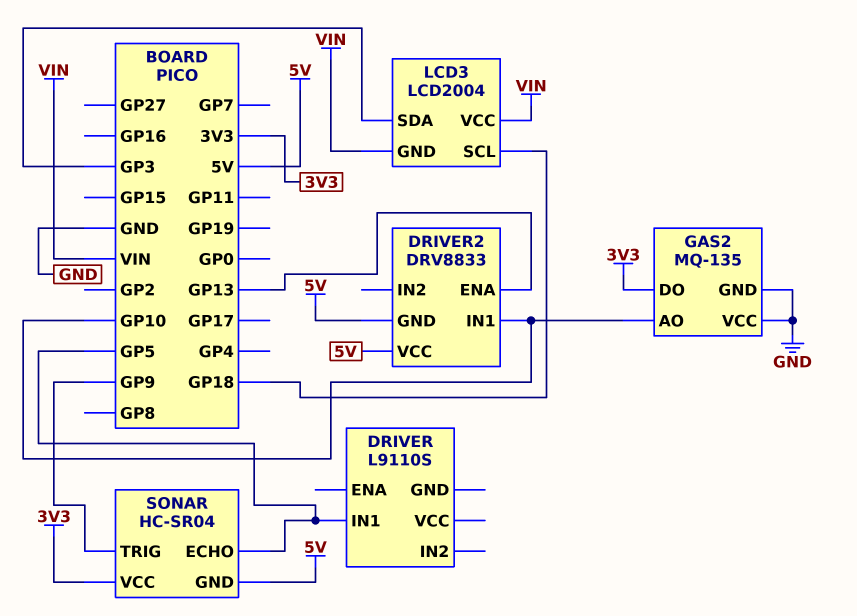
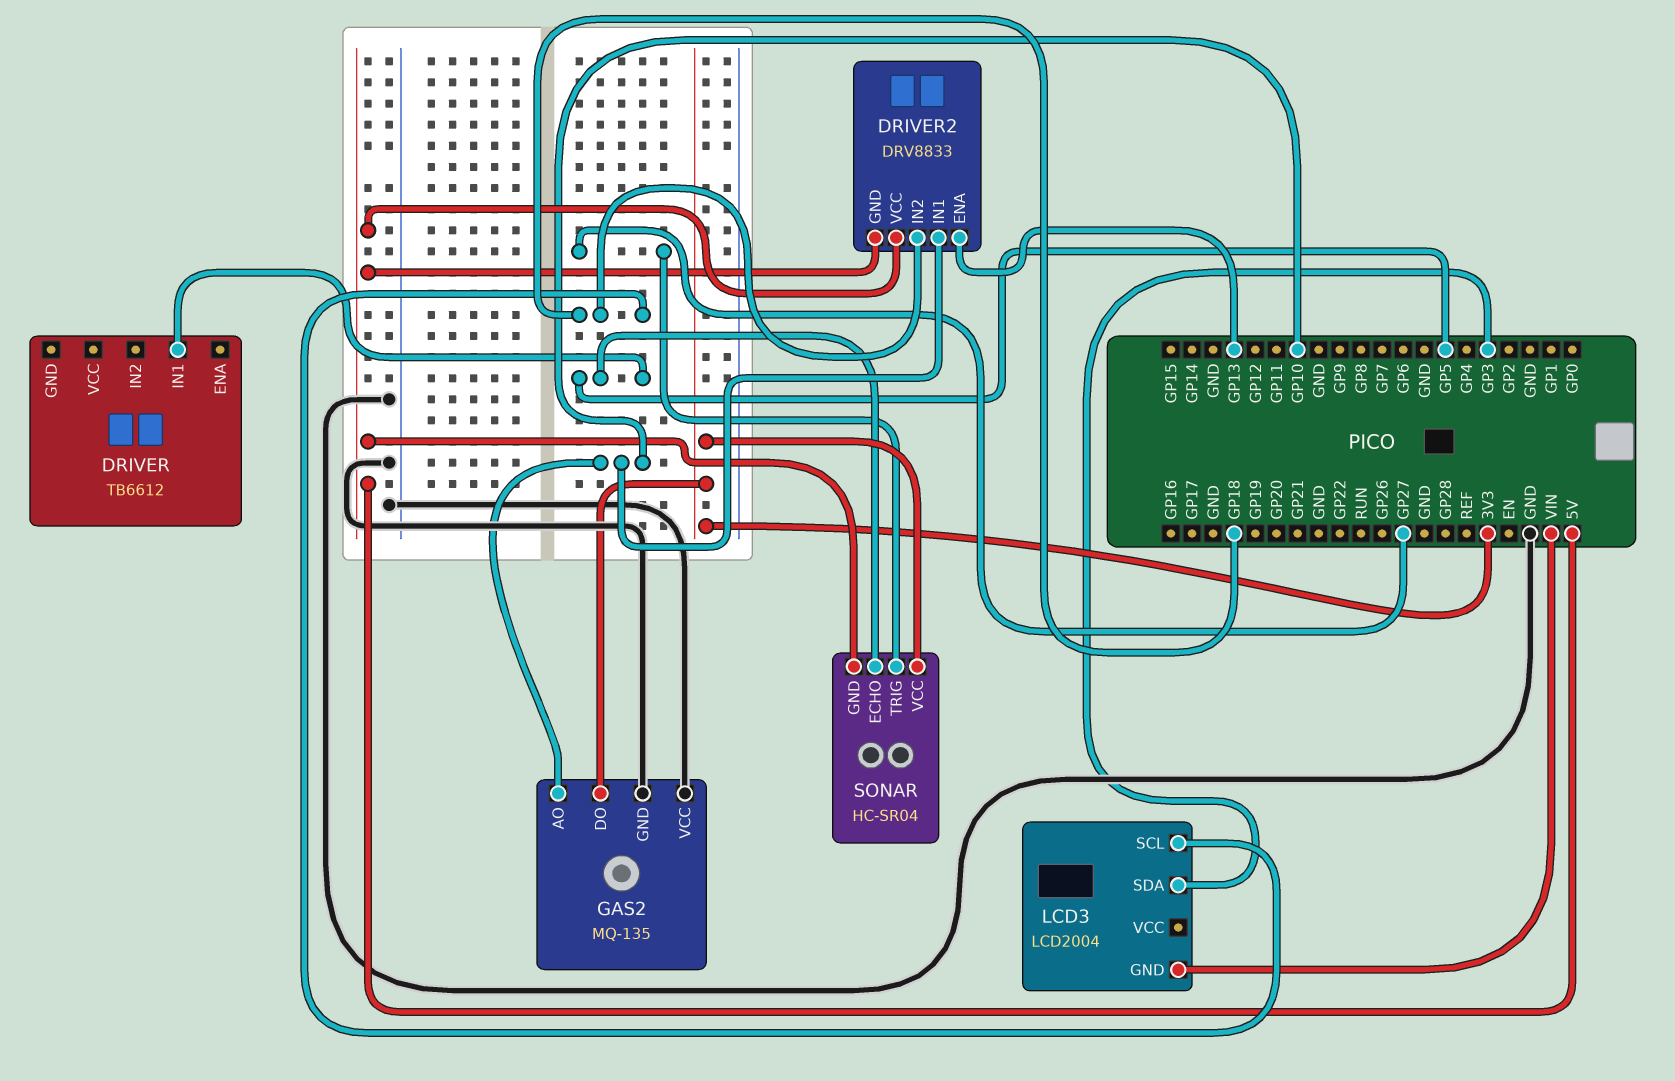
DRIVER: L9110S -> TB6612
DRIVER2 pin IN2: none -> GP18
LCD3 pin VCC: VIN -> none
SONAR pin TRIG: GP9 -> GP27

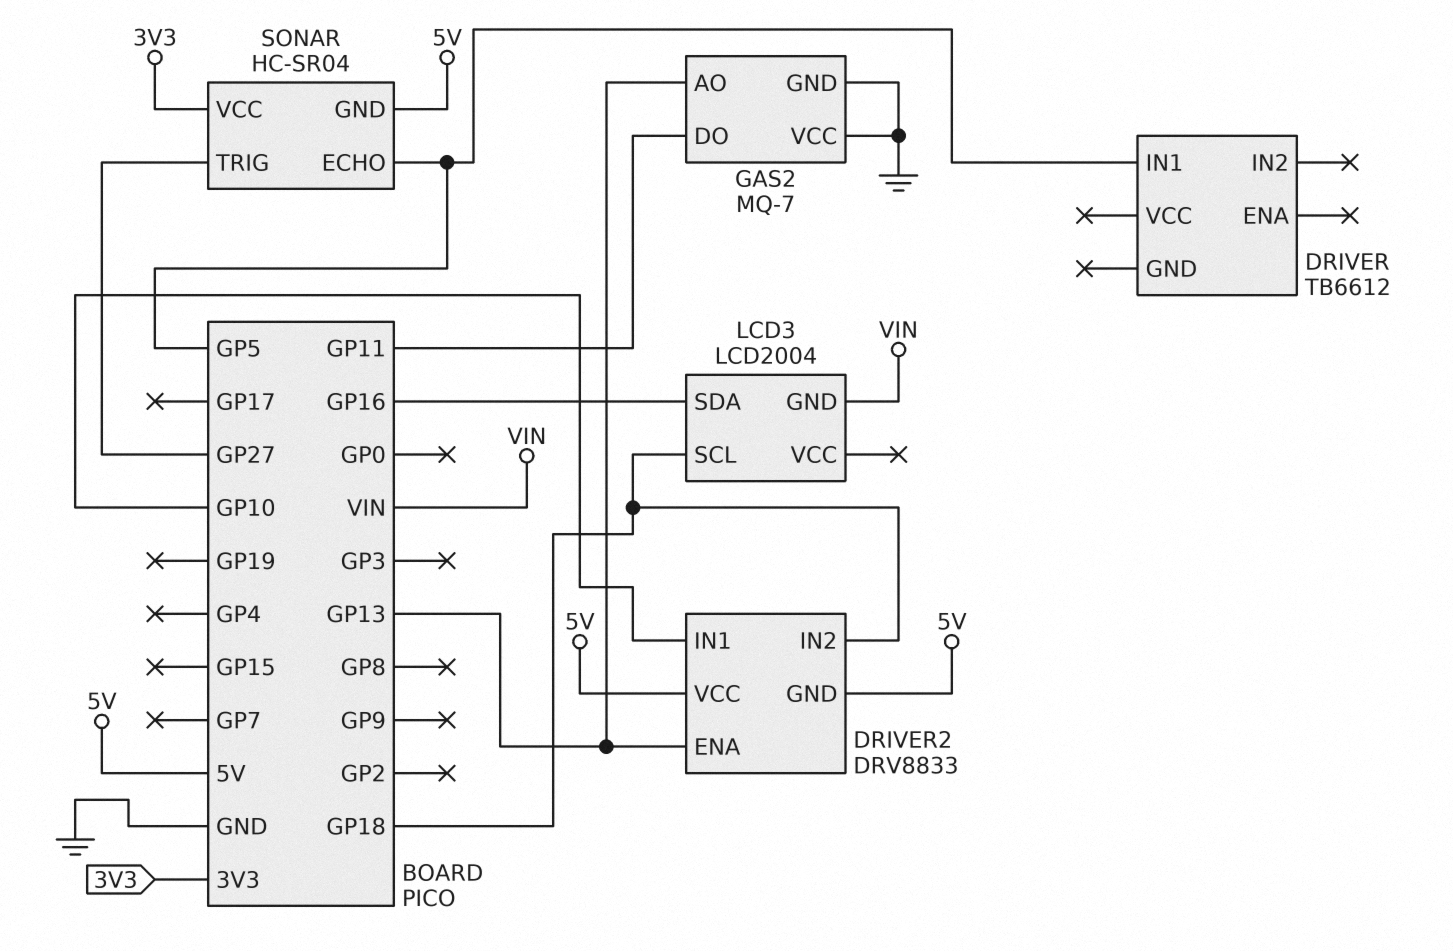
GAS2: MQ-135 -> MQ-7
GAS2 pin AO: GP10 -> GP13
GAS2 pin DO: 3V3 -> GP11
LCD3 pin SDA: GP3 -> GP16

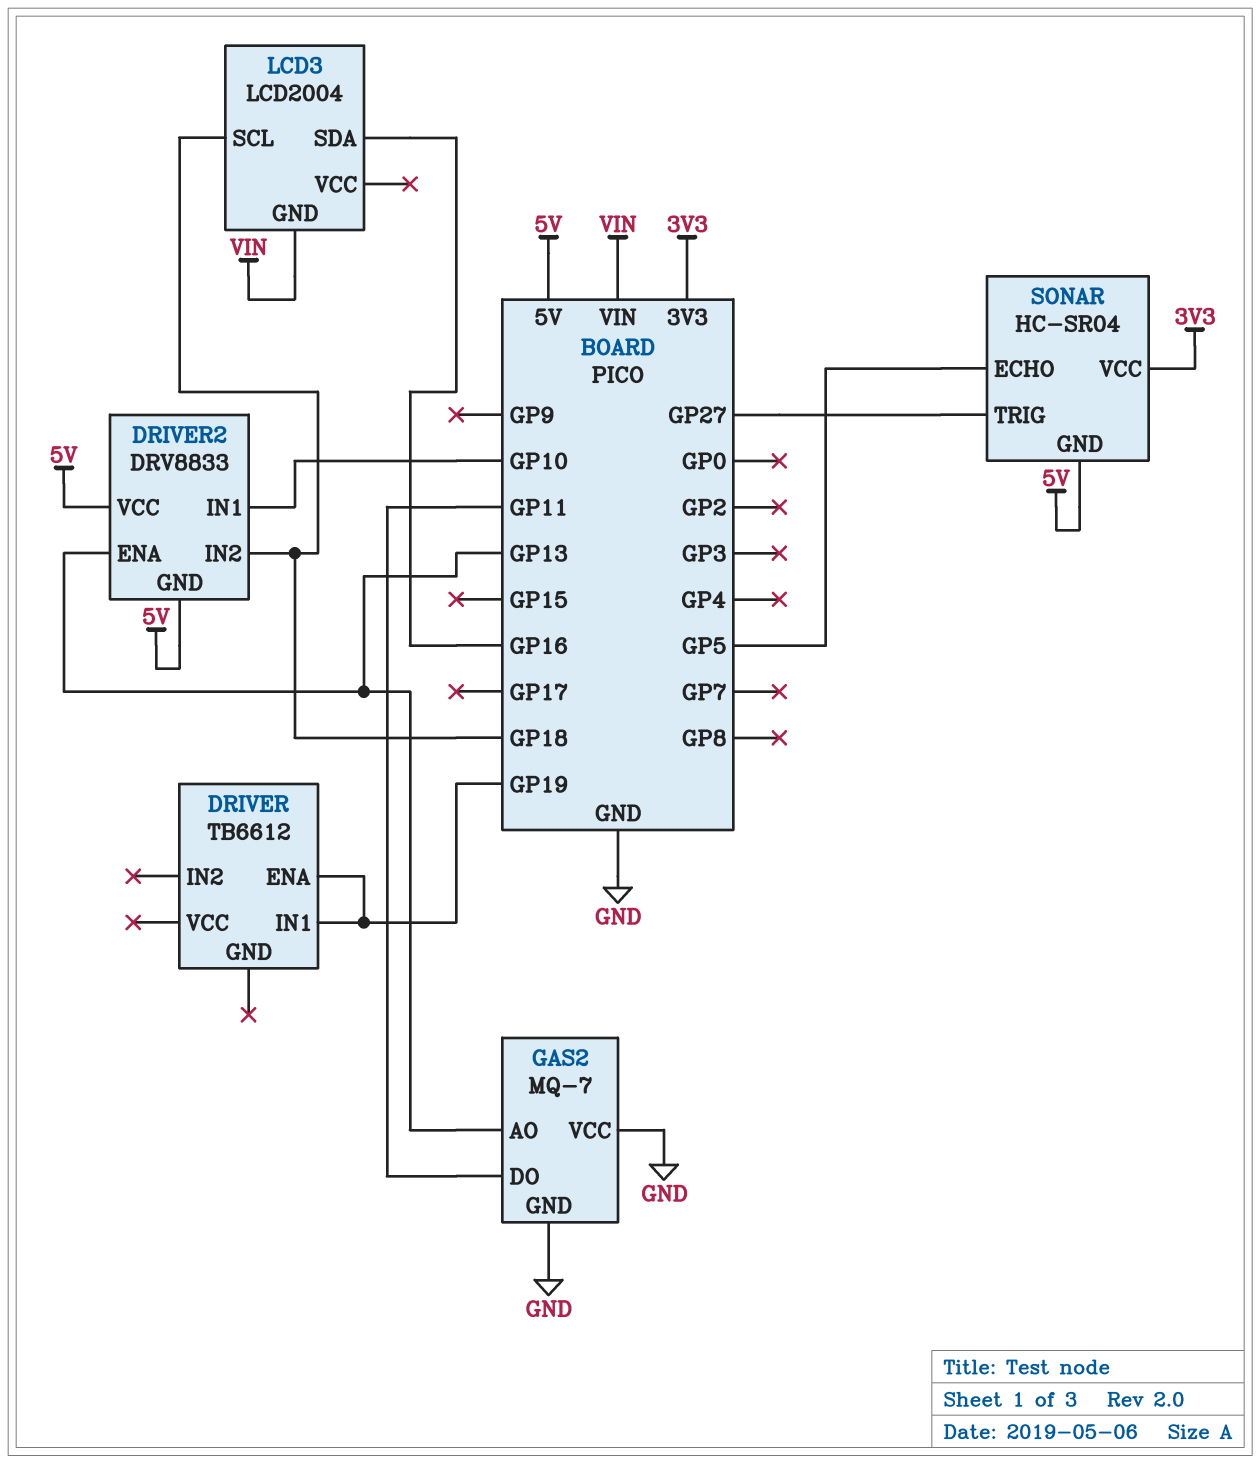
DRIVER pin ENA: none -> GP19
DRIVER pin IN1: GP5 -> GP19

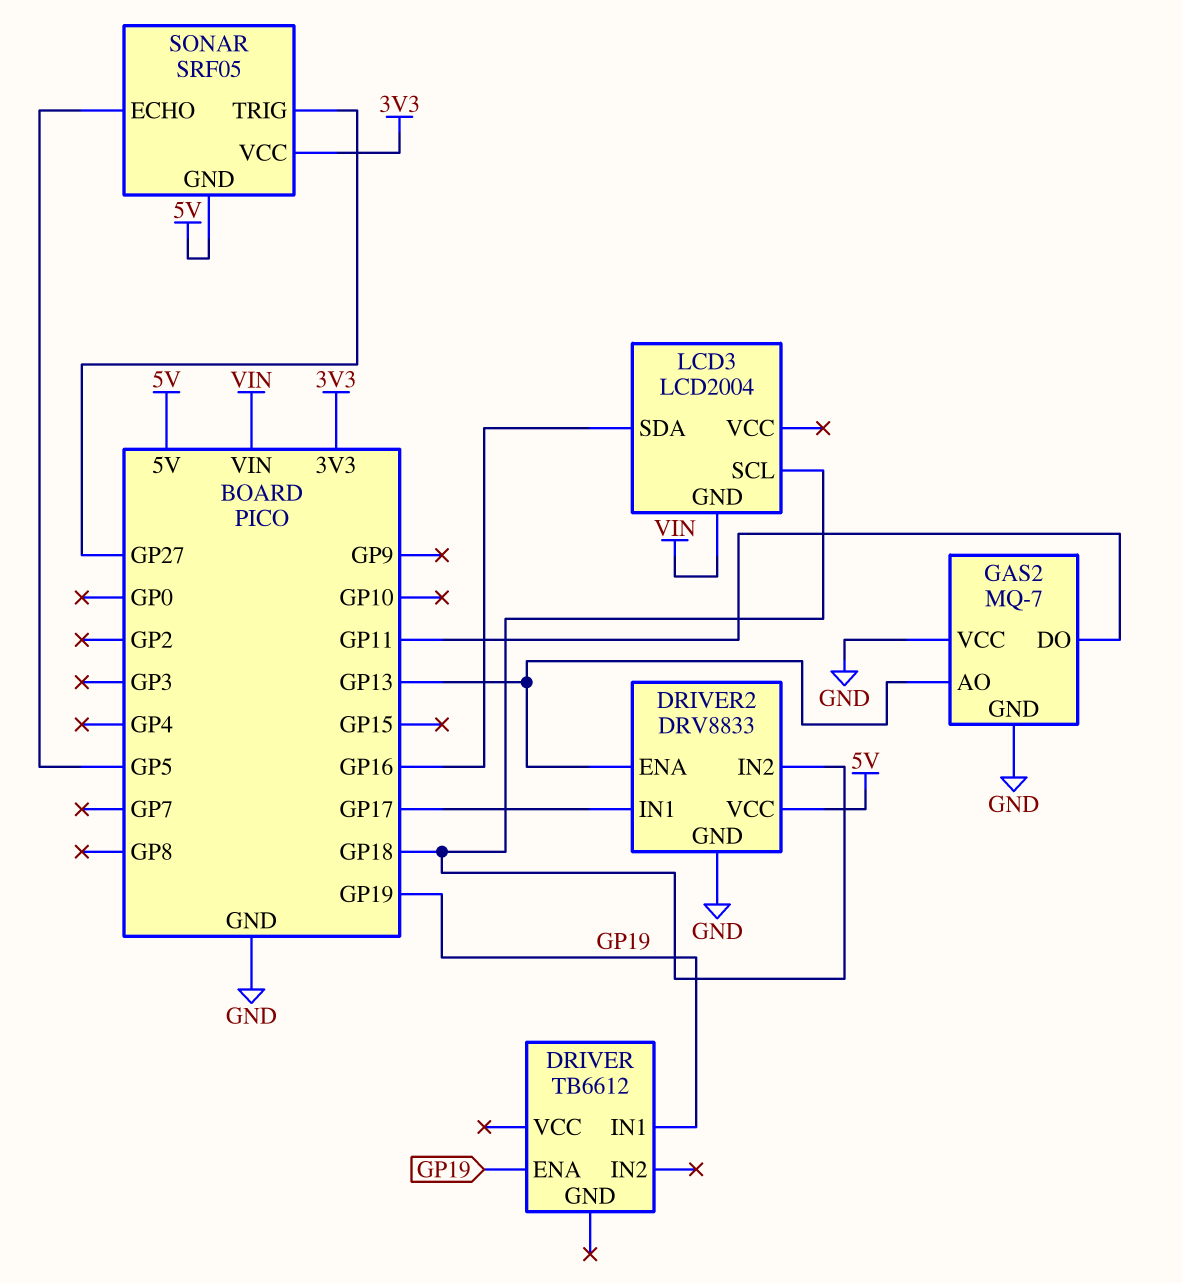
DRIVER2 pin GND: 5V -> GND
DRIVER2 pin IN1: GP10 -> GP17
SONAR: HC-SR04 -> SRF05

